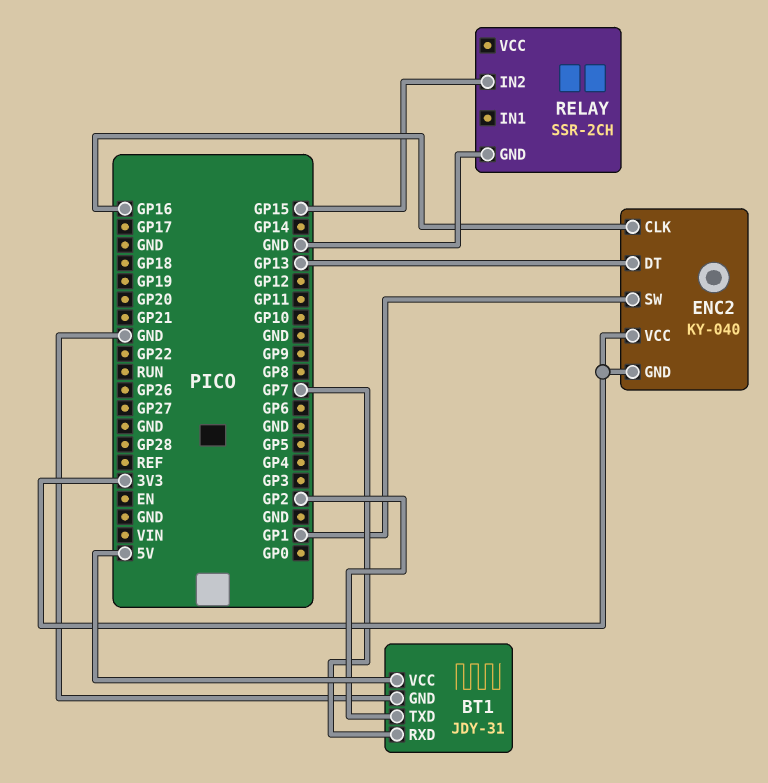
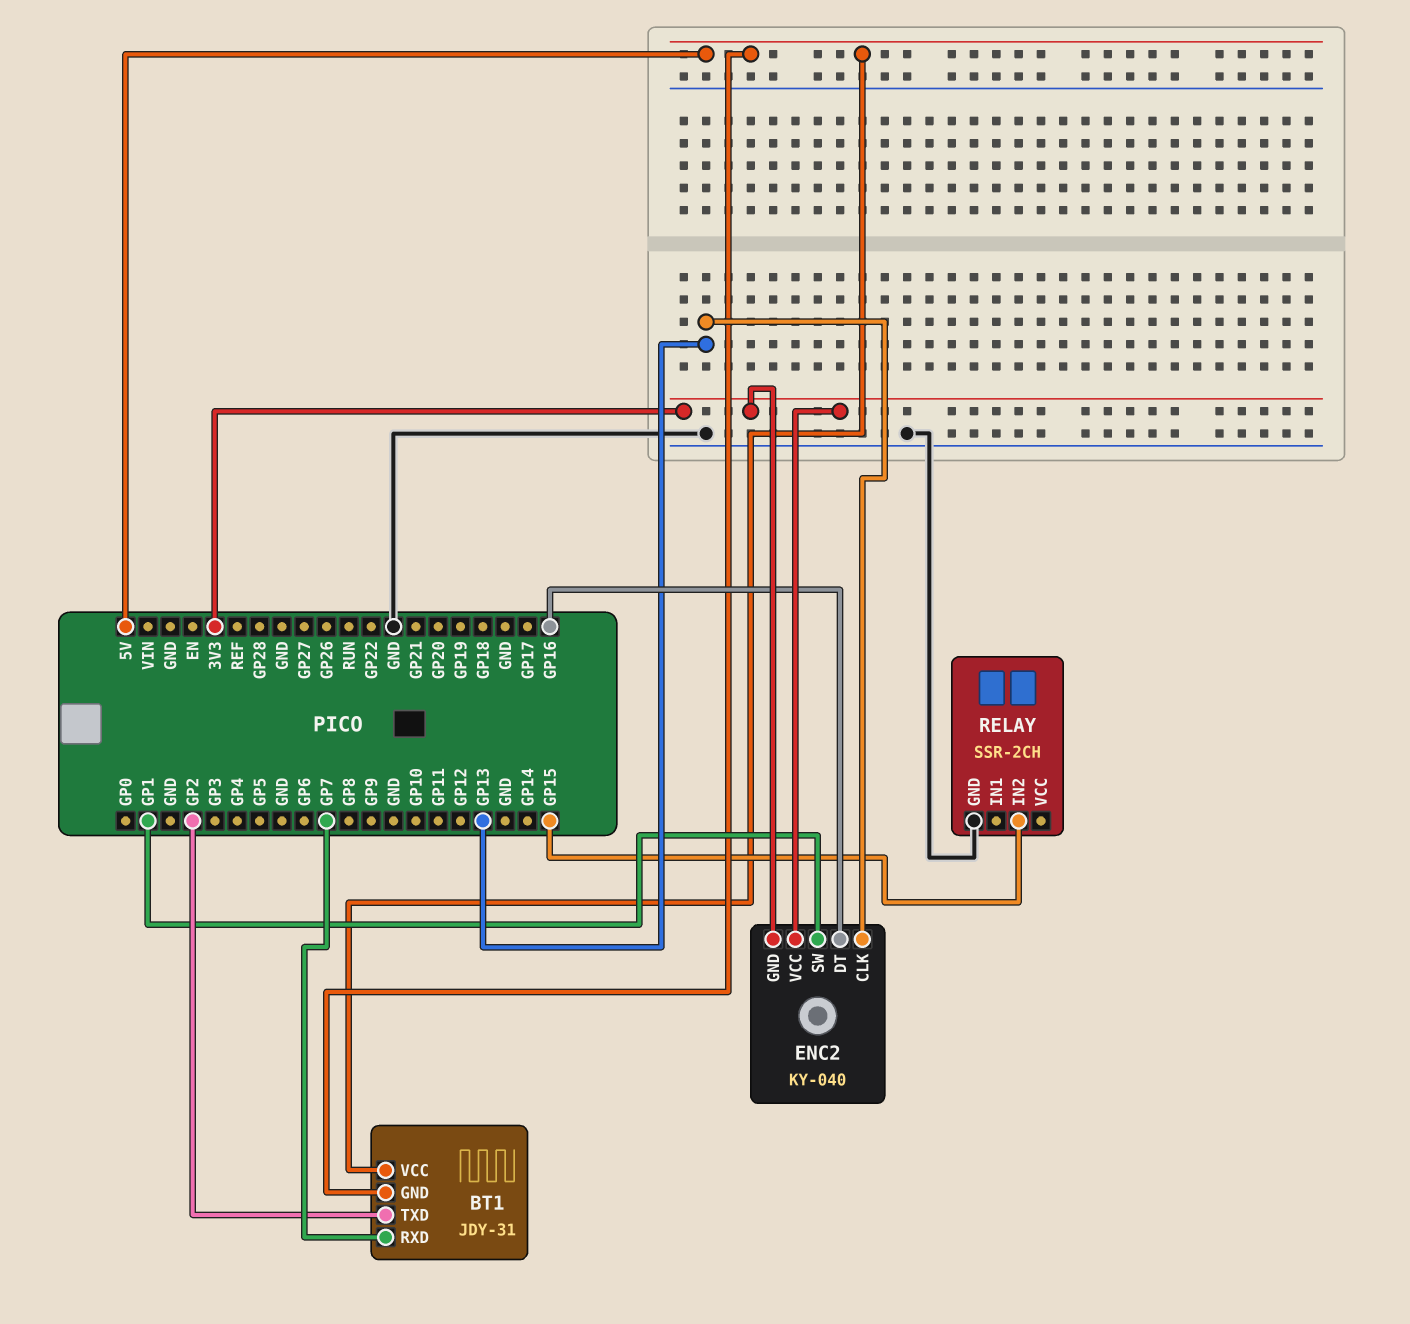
BT1 pin GND: GND -> 5V
ENC2 pin CLK: GP16 -> GP13
ENC2 pin DT: GP13 -> GP16

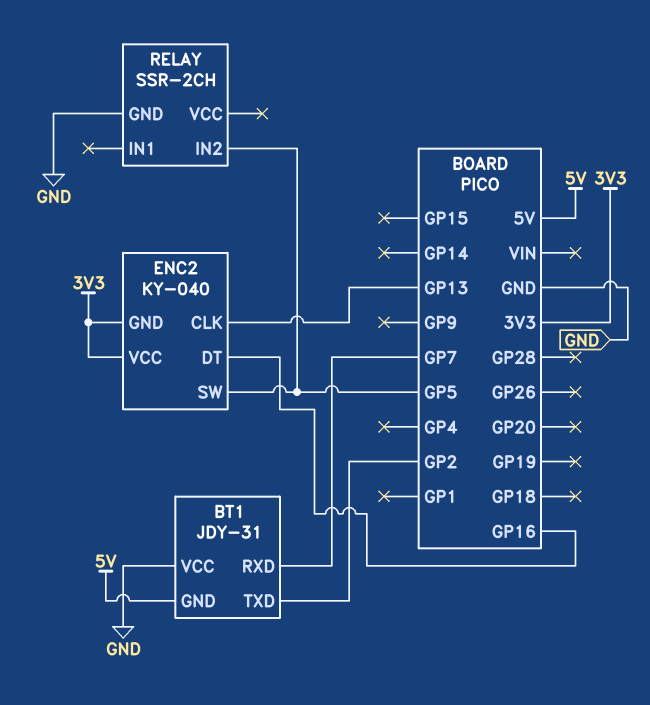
BT1 pin VCC: 5V -> GND
ENC2 pin SW: GP1 -> GP5
RELAY pin IN2: GP15 -> GP5

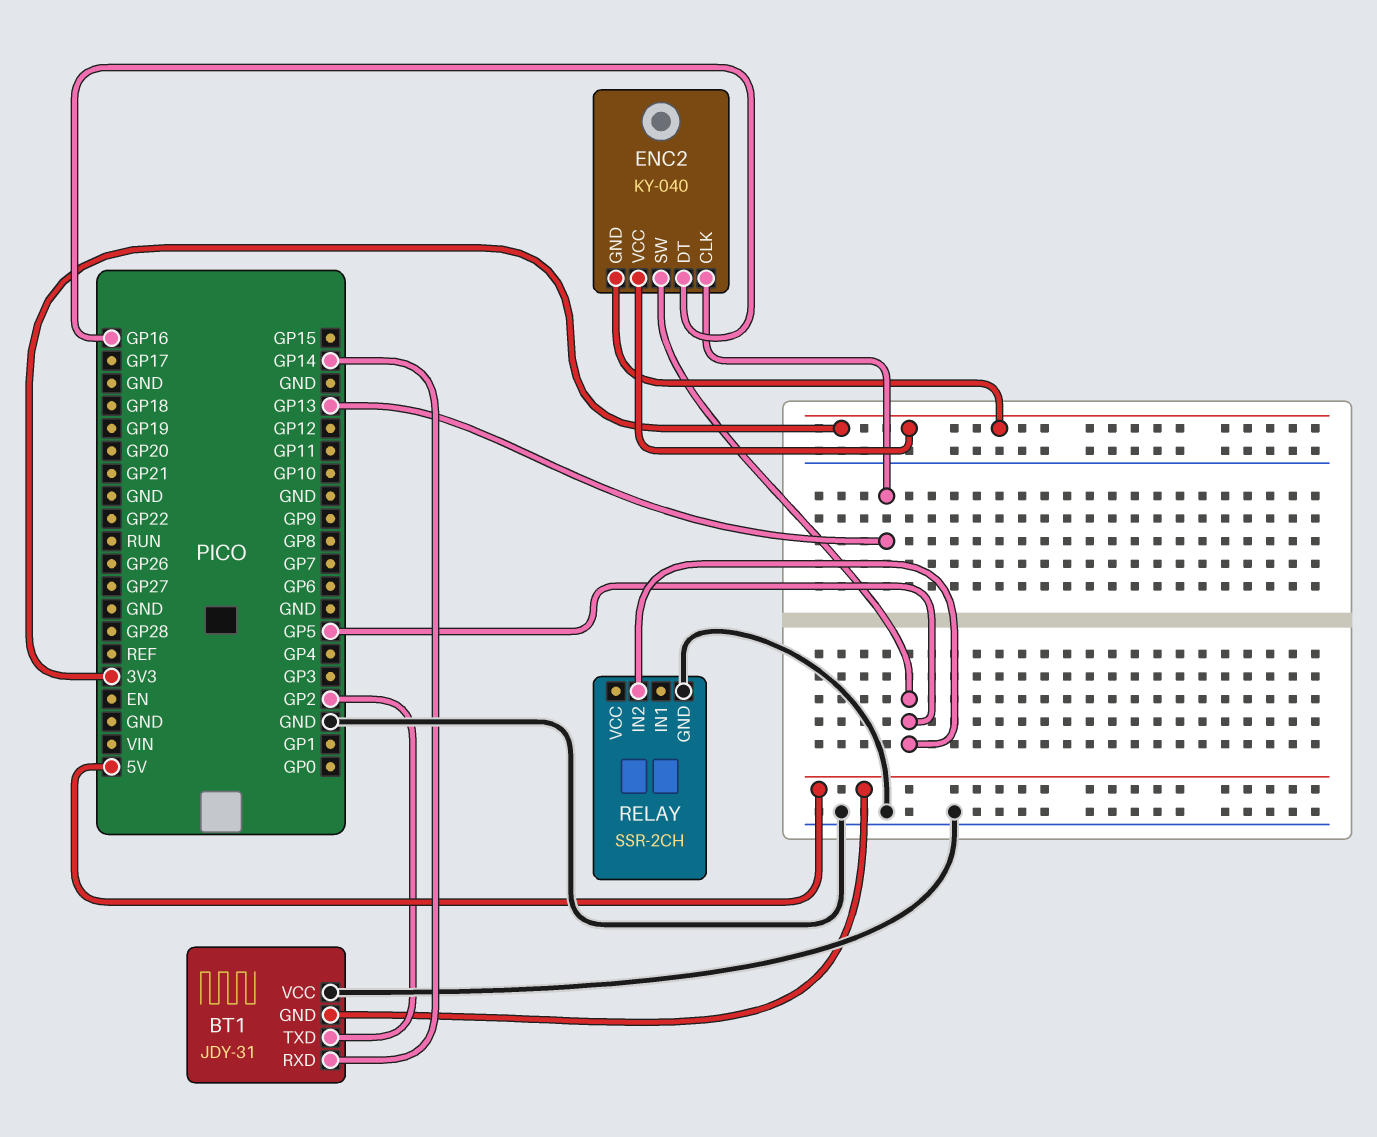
BT1 pin RXD: GP7 -> GP14

